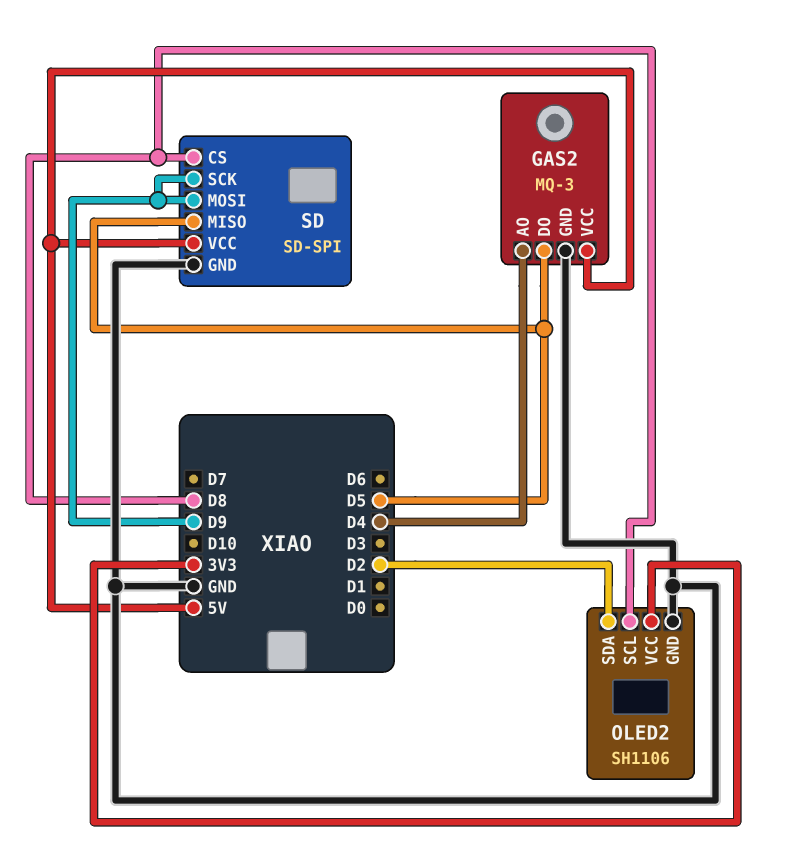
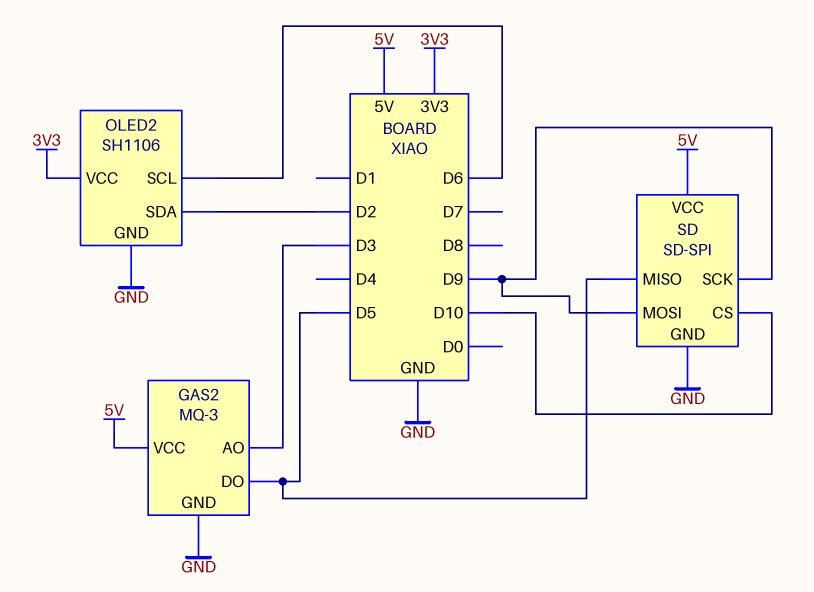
GAS2 pin AO: D4 -> D3
OLED2 pin SCL: D8 -> D6
SD pin CS: D8 -> D10

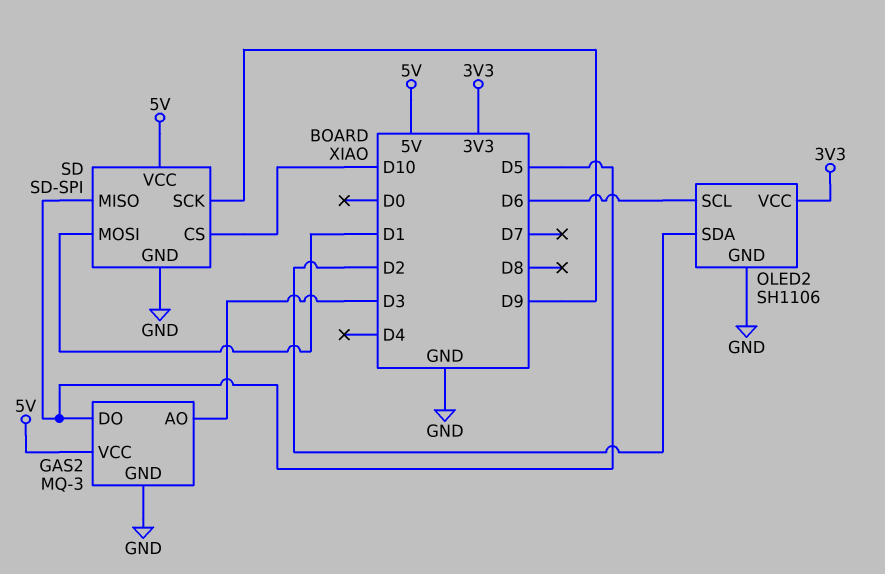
SD pin MOSI: D9 -> D1

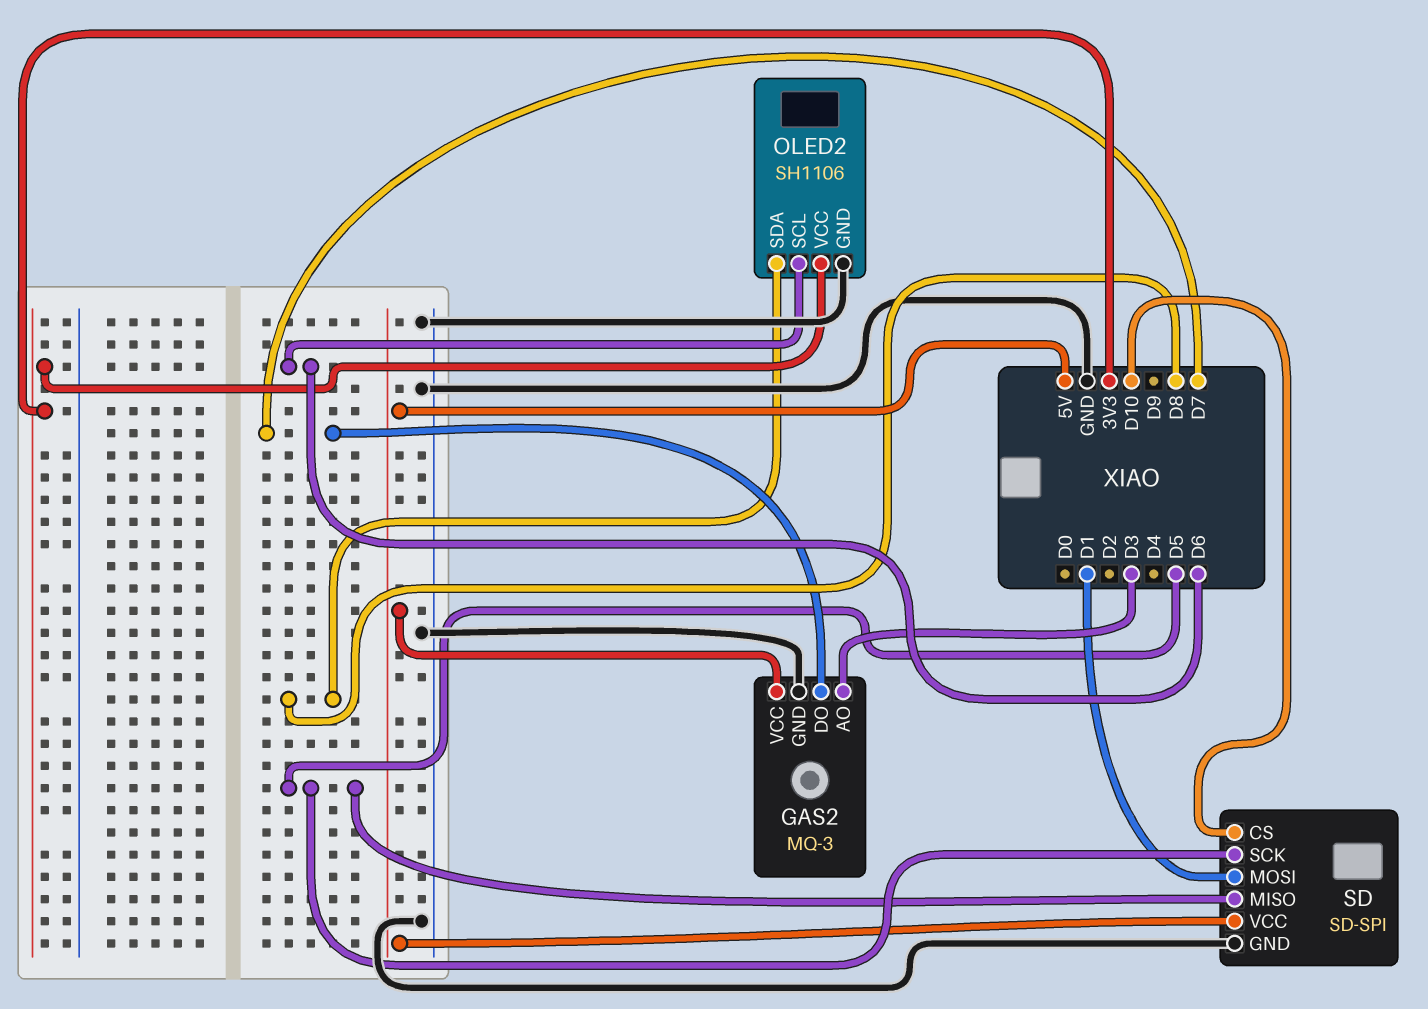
GAS2 pin DO: D5 -> D7
OLED2 pin SDA: D2 -> D8
SD pin SCK: D9 -> D5

